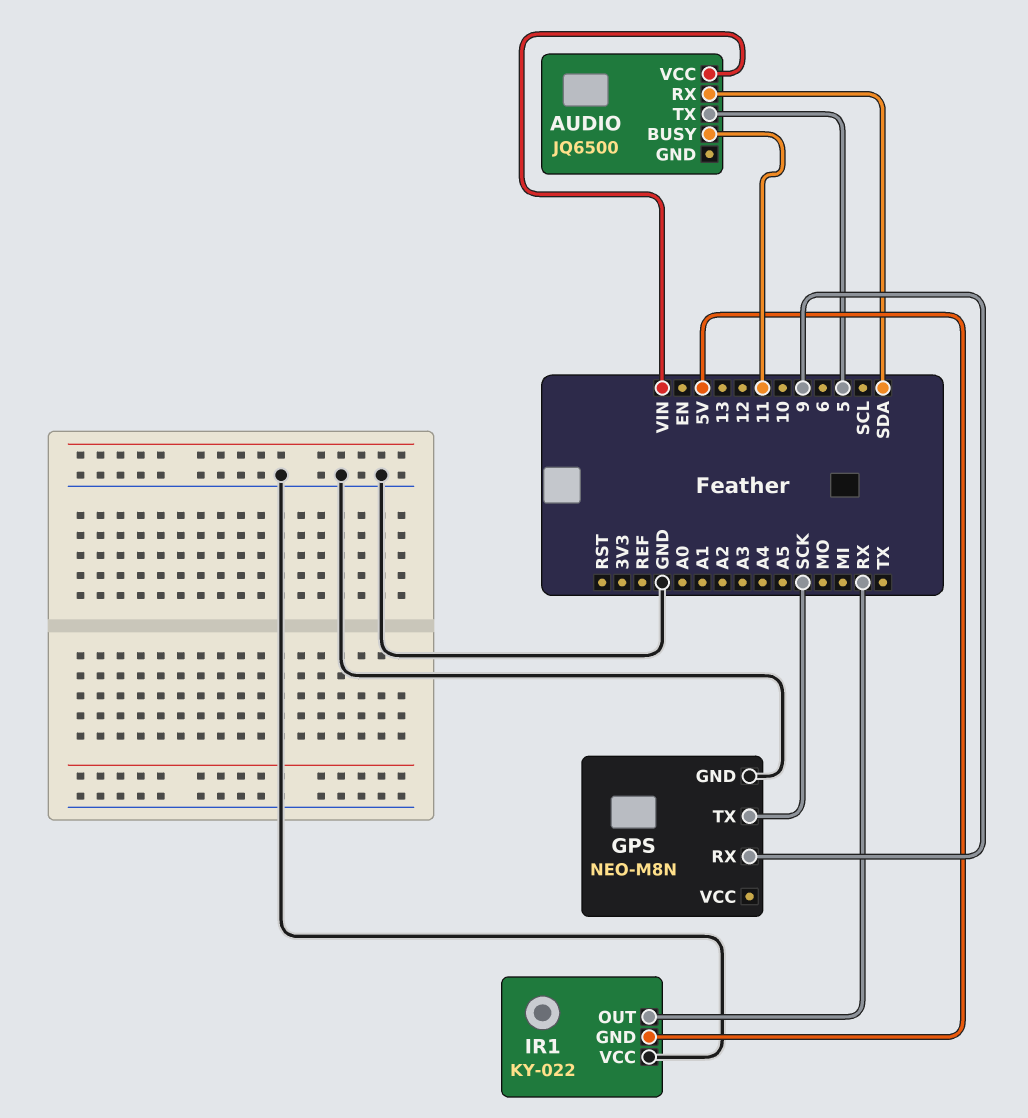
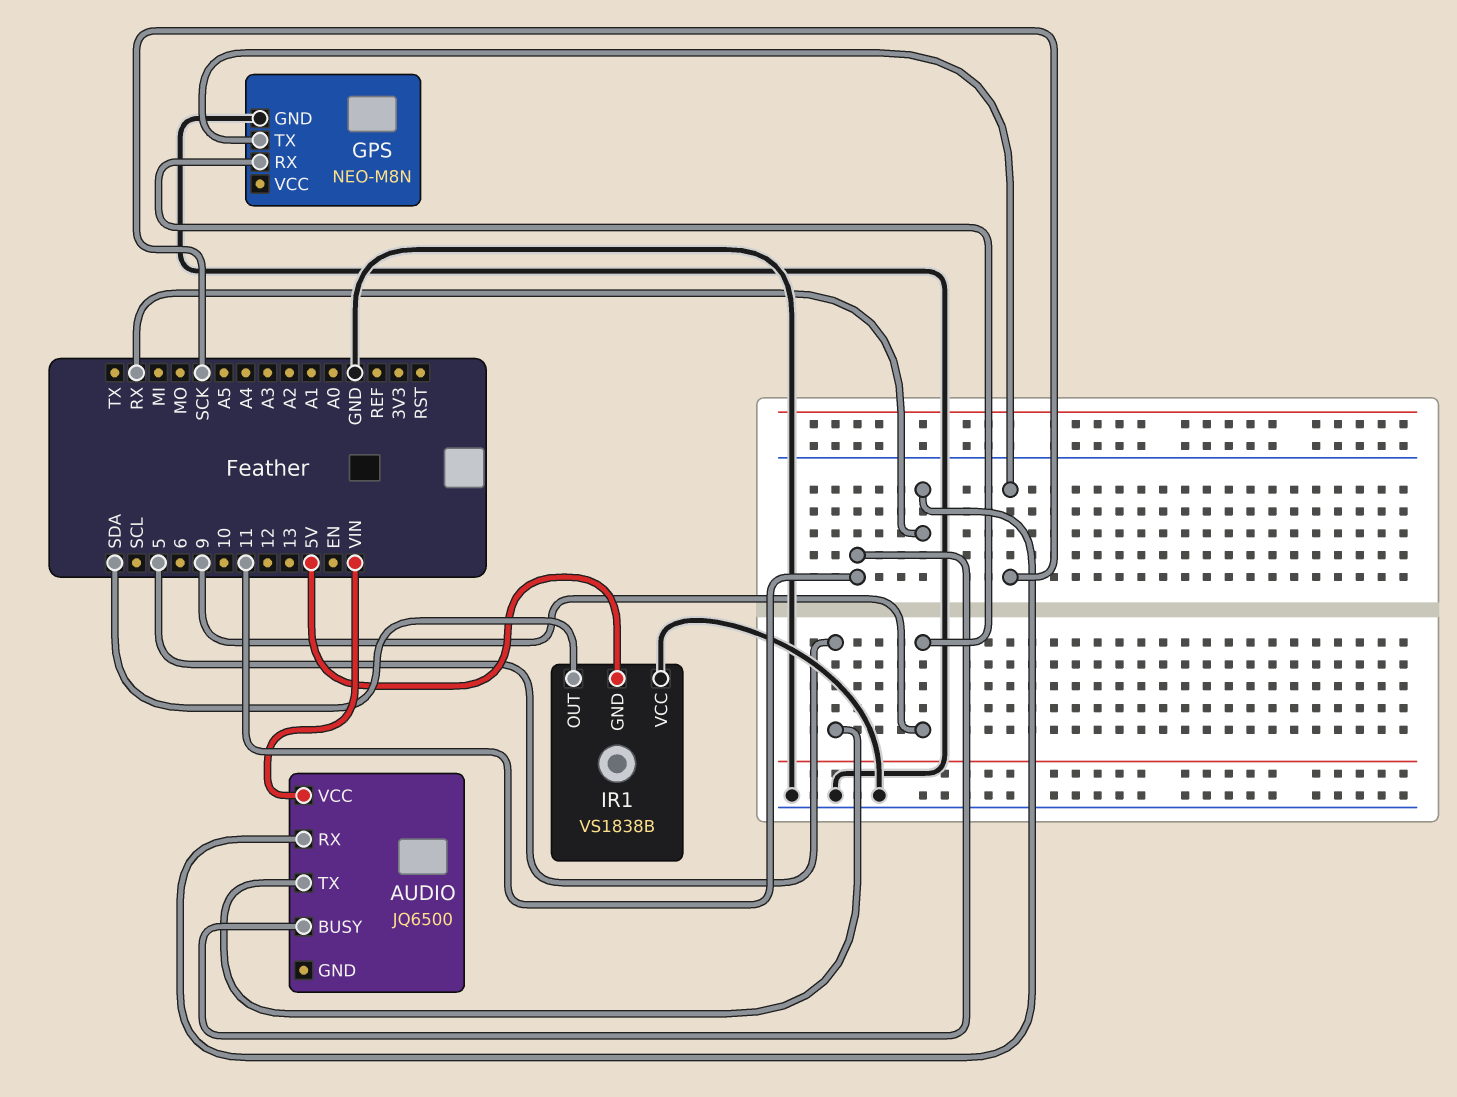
AUDIO pin RX: SDA -> RX
IR1: KY-022 -> VS1838B
IR1 pin OUT: RX -> SDA

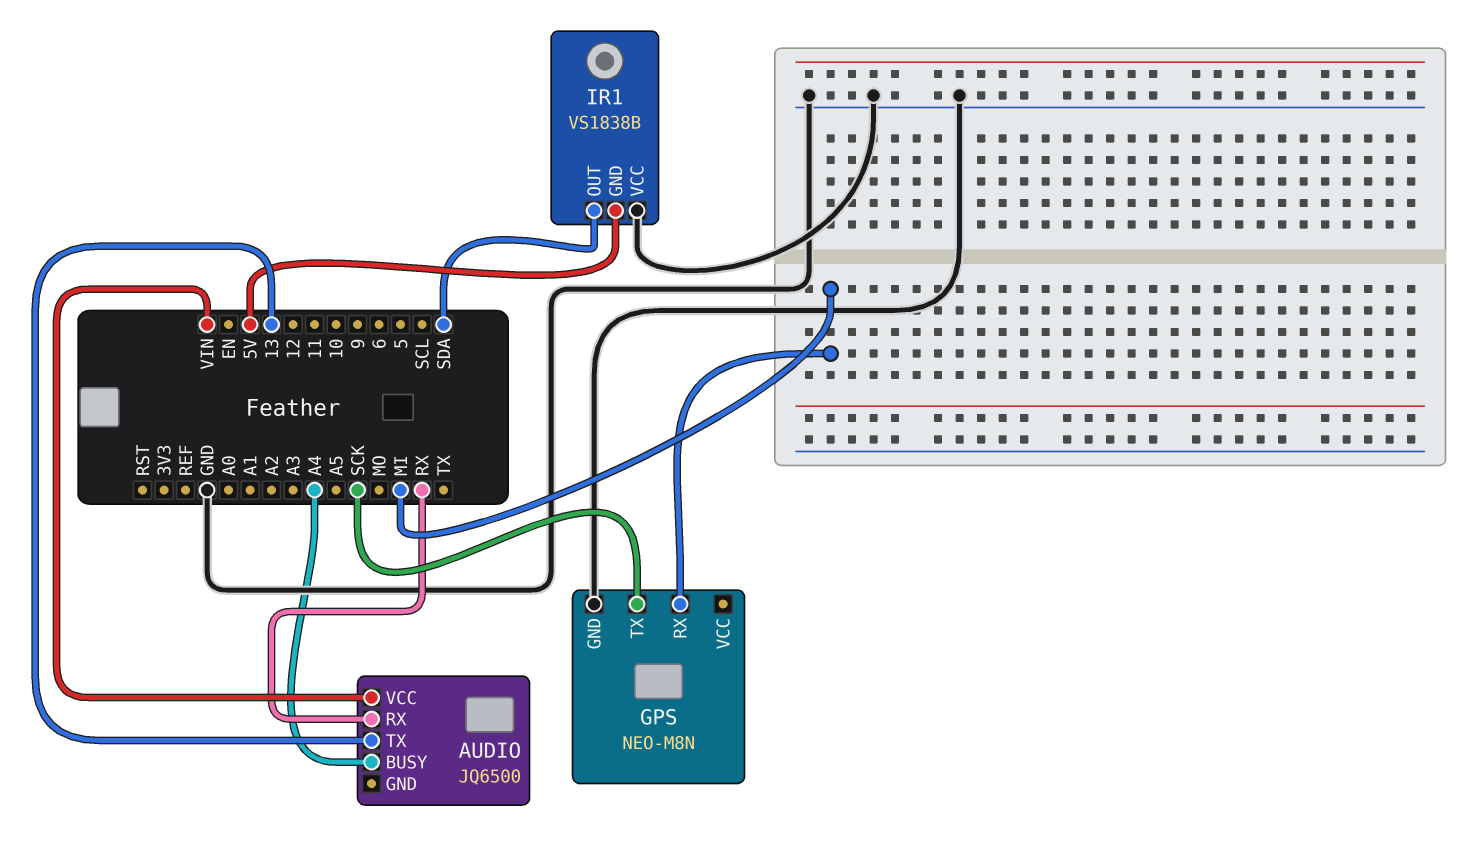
AUDIO pin BUSY: 11 -> A4
AUDIO pin TX: 5 -> 13
GPS pin RX: 9 -> MI

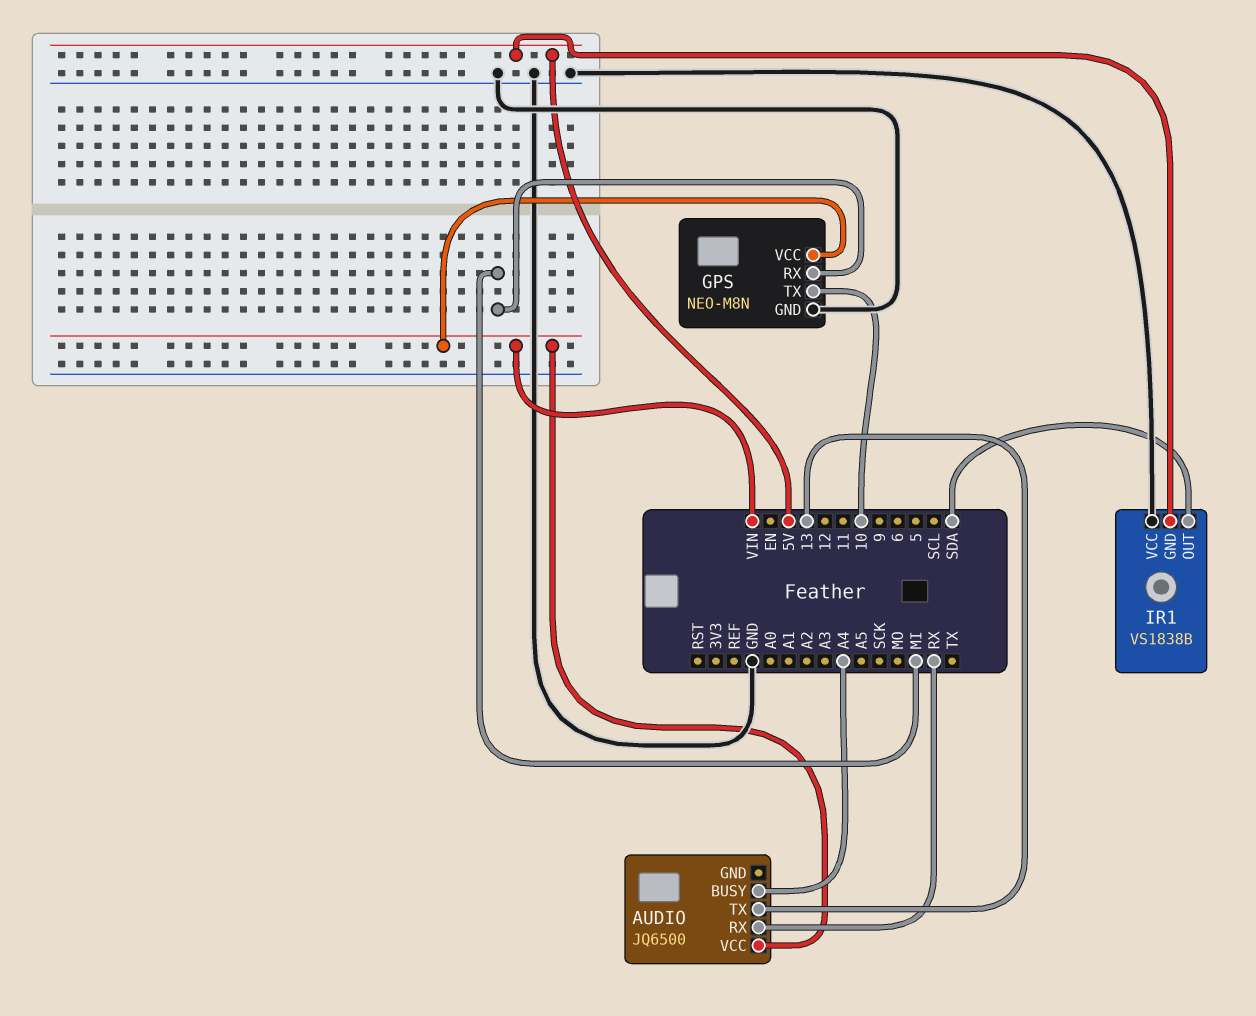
GPS pin TX: SCK -> 10
GPS pin VCC: none -> VIN

